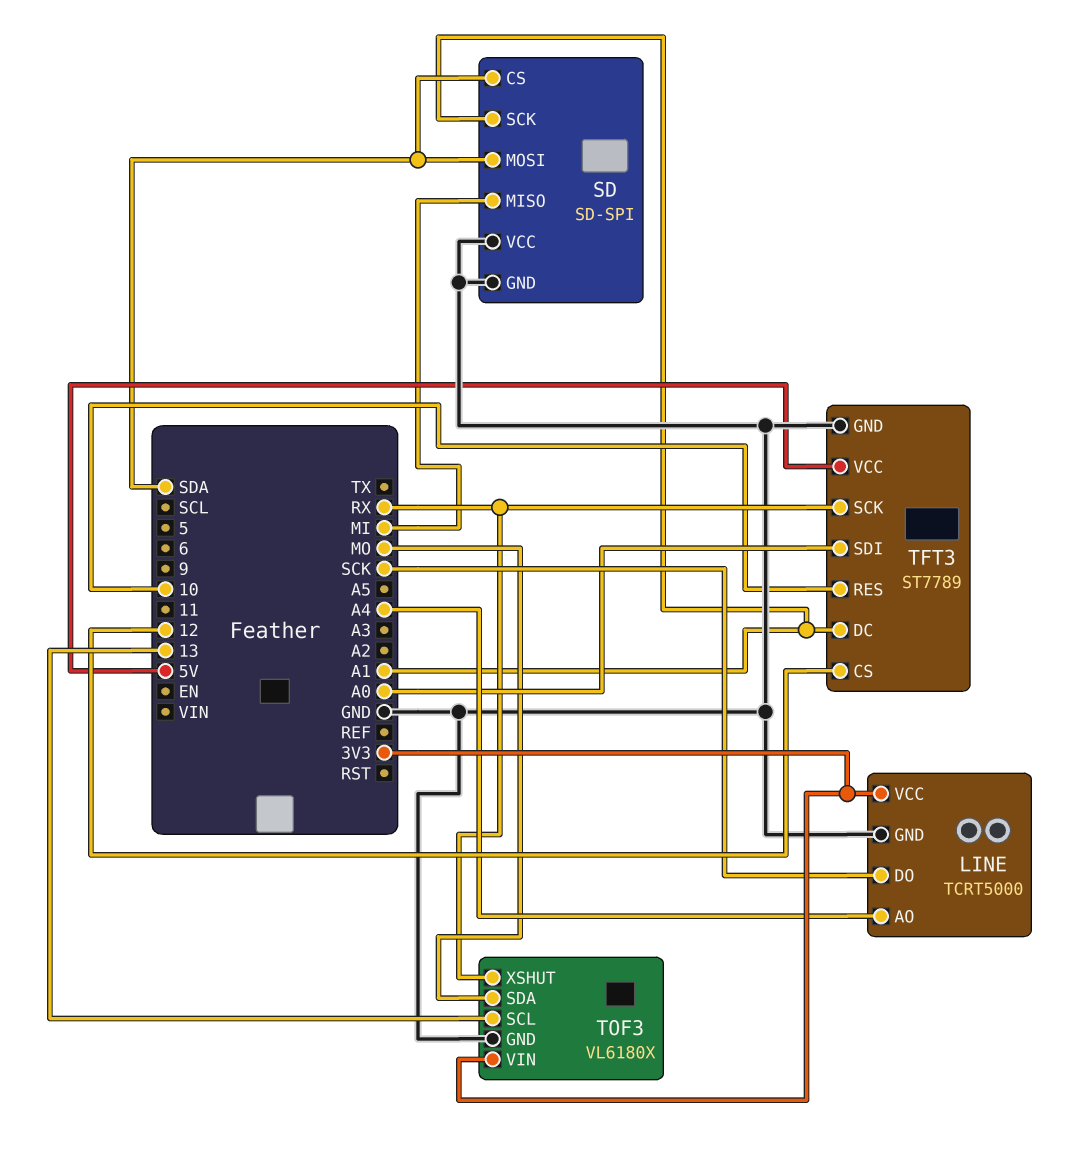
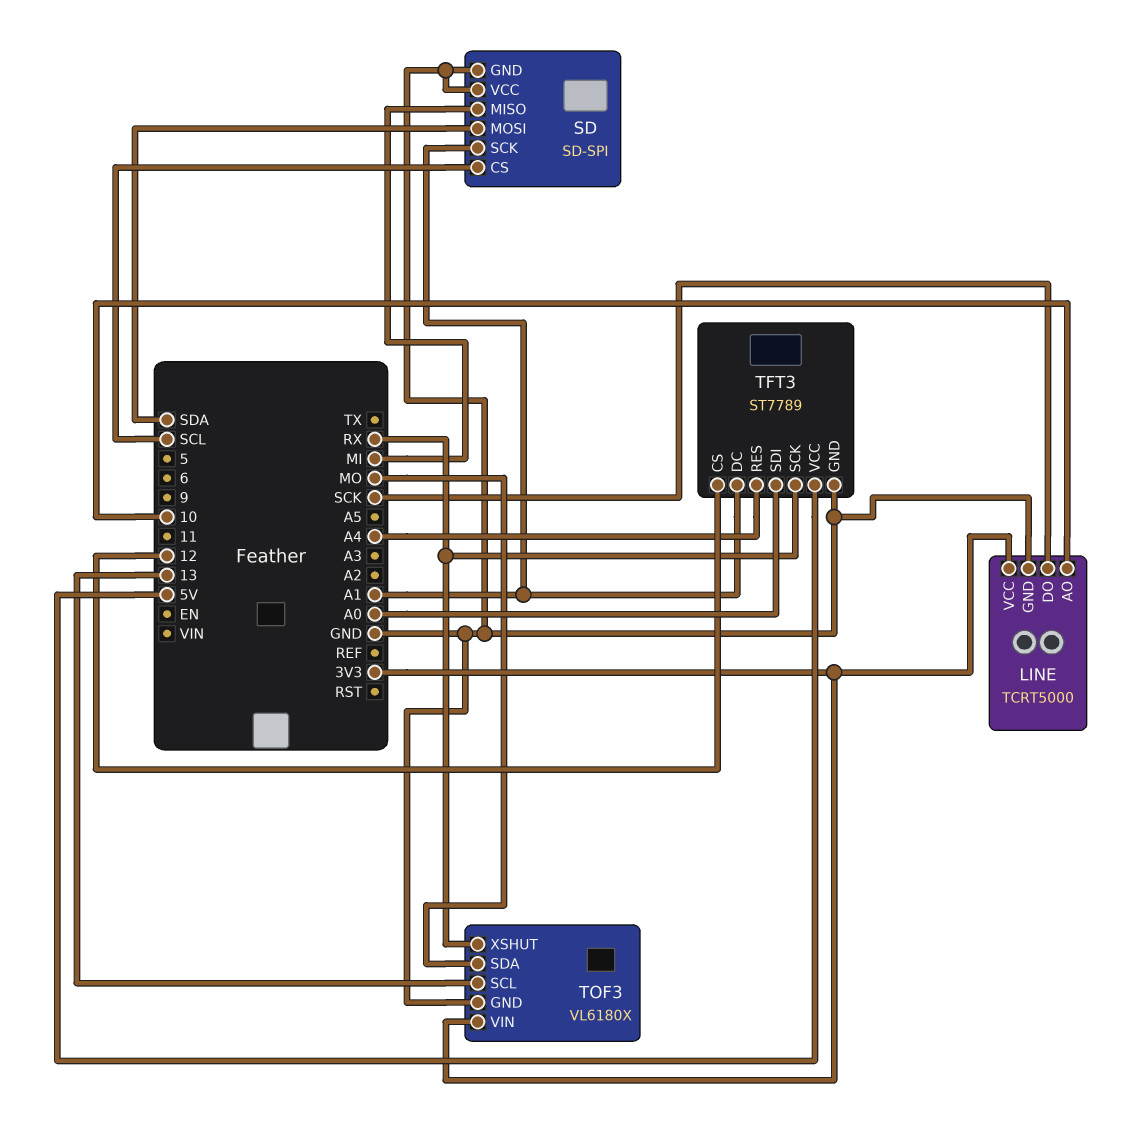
LINE pin AO: A4 -> 10
SD pin CS: SDA -> SCL
TFT3 pin RES: 10 -> A4

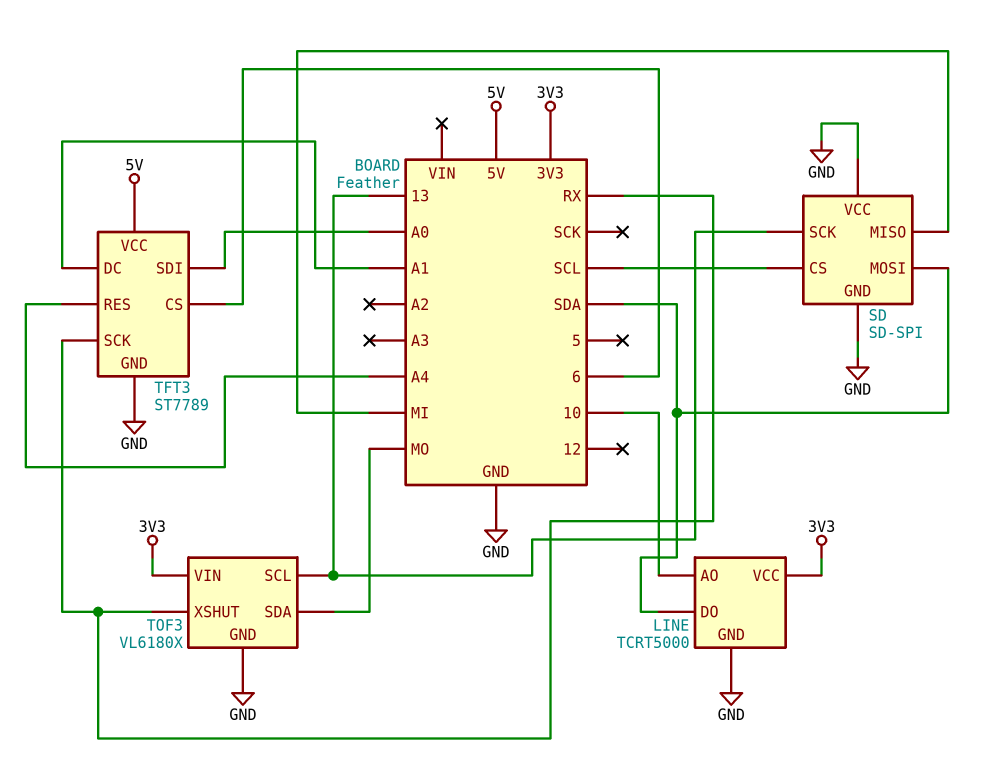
LINE pin DO: SCK -> SDA
SD pin SCK: A1 -> 13
TFT3 pin CS: 12 -> 6

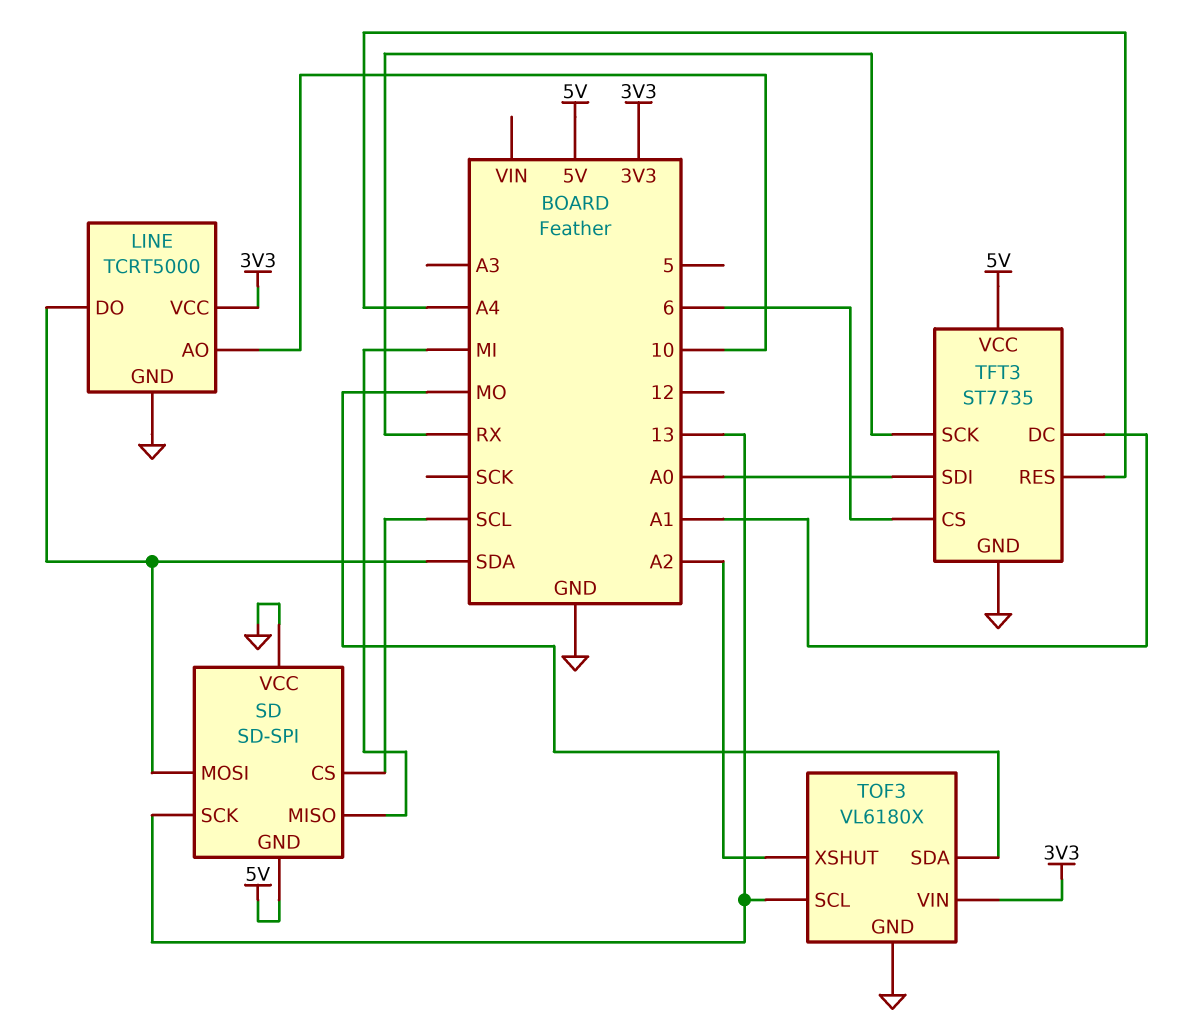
SD pin GND: GND -> 5V
TFT3: ST7789 -> ST7735
TOF3 pin XSHUT: RX -> A2

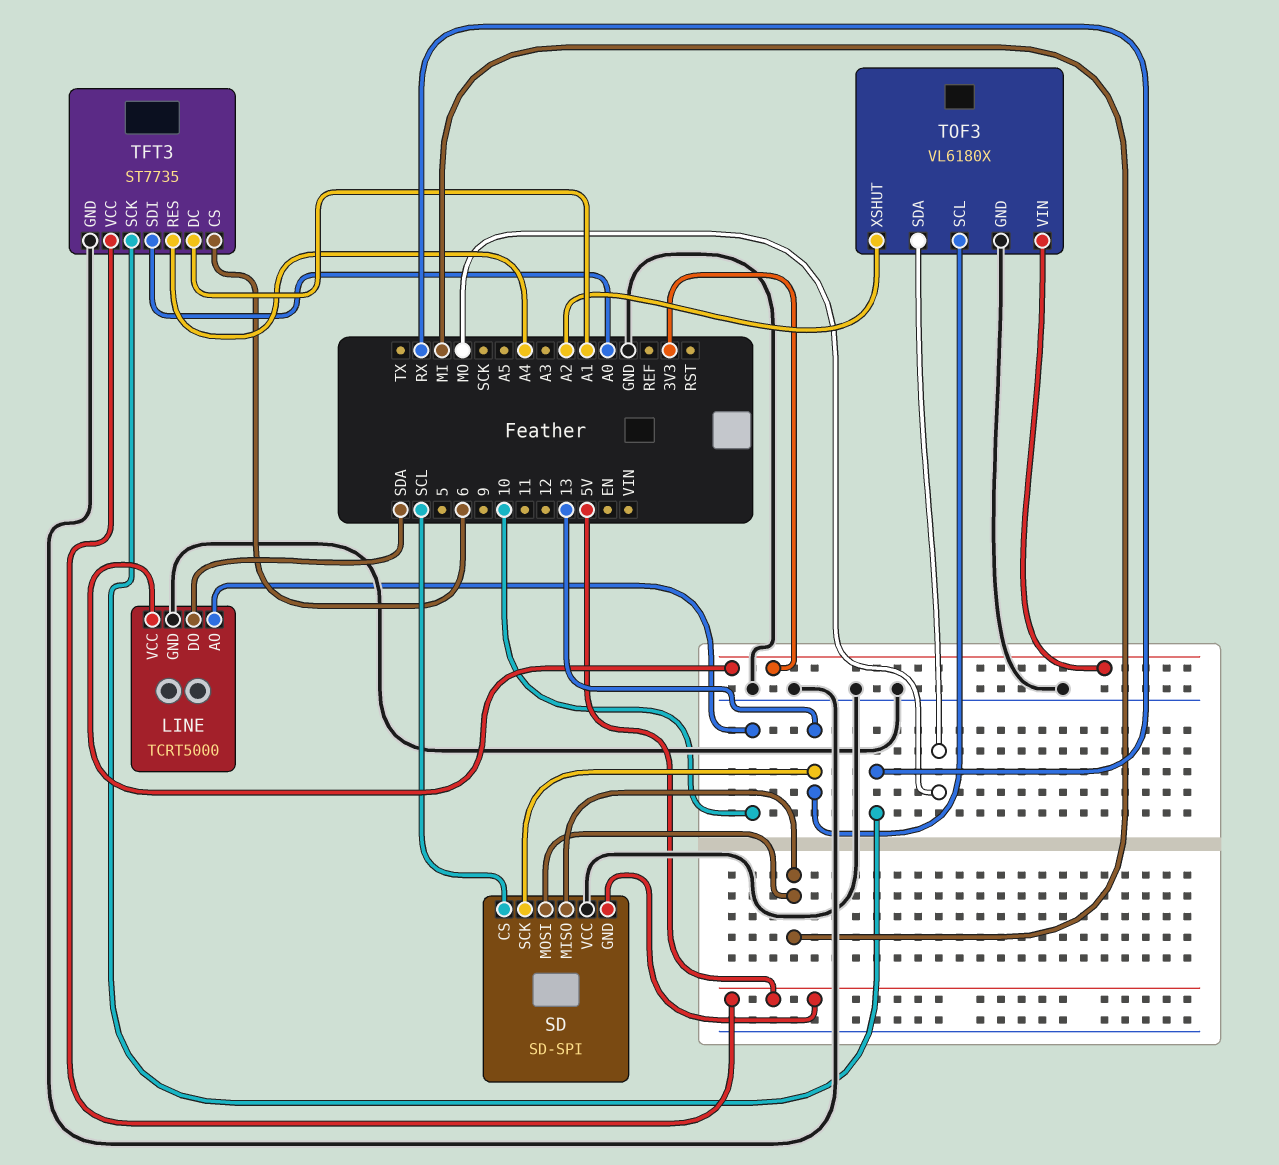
SD pin MOSI: SDA -> MI

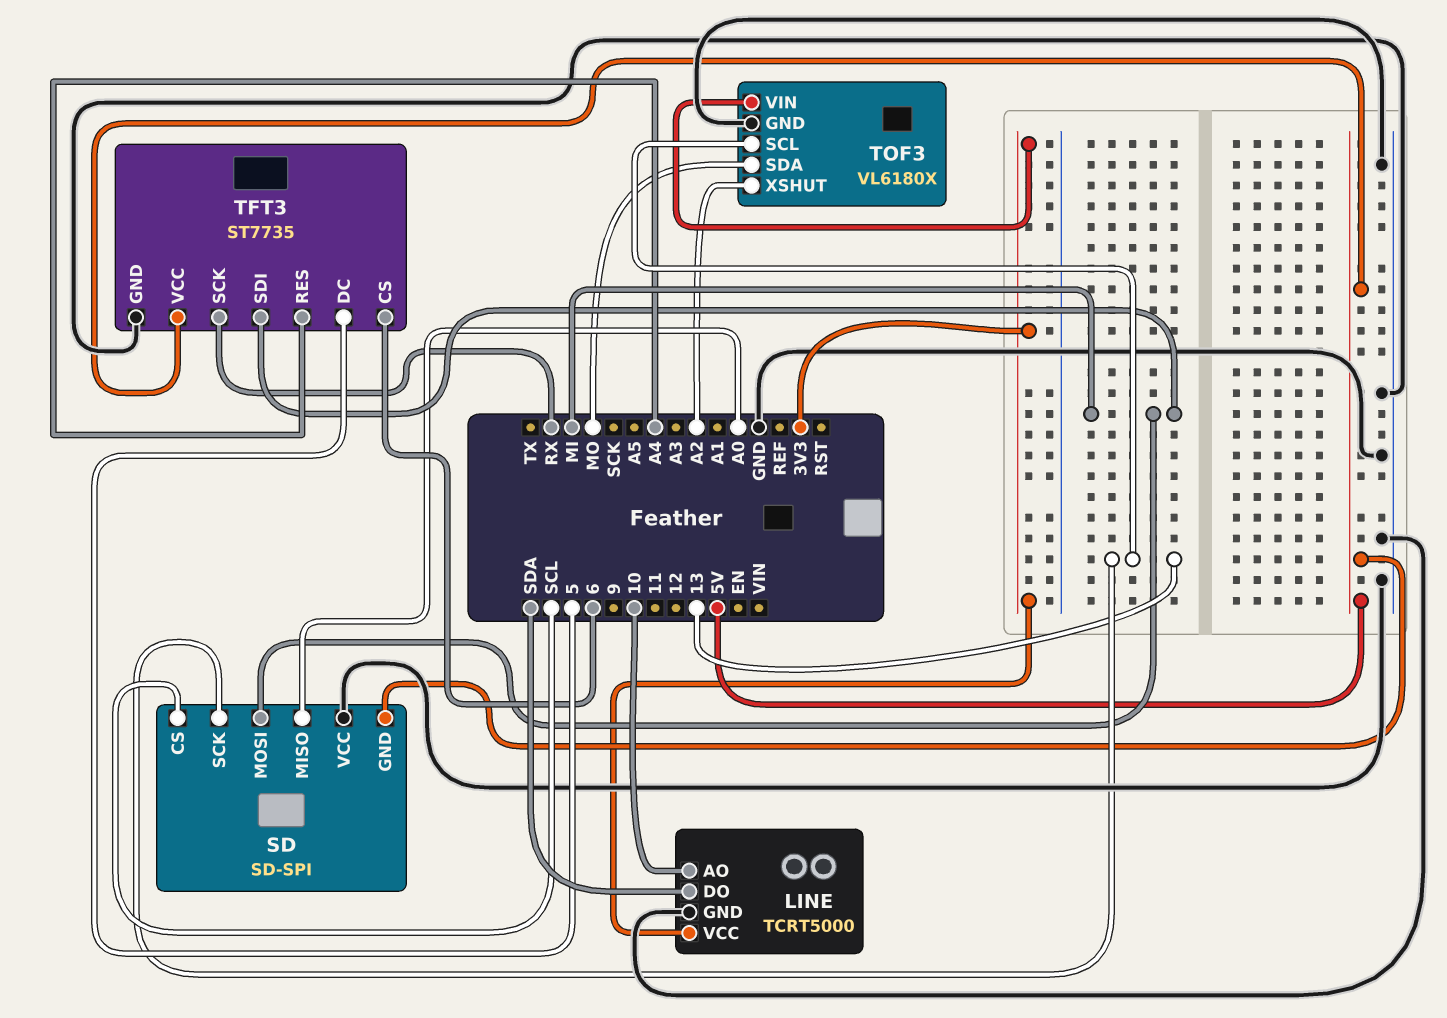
SD pin MISO: MI -> A0
TFT3 pin DC: A1 -> 5
TFT3 pin SDI: A0 -> MI

